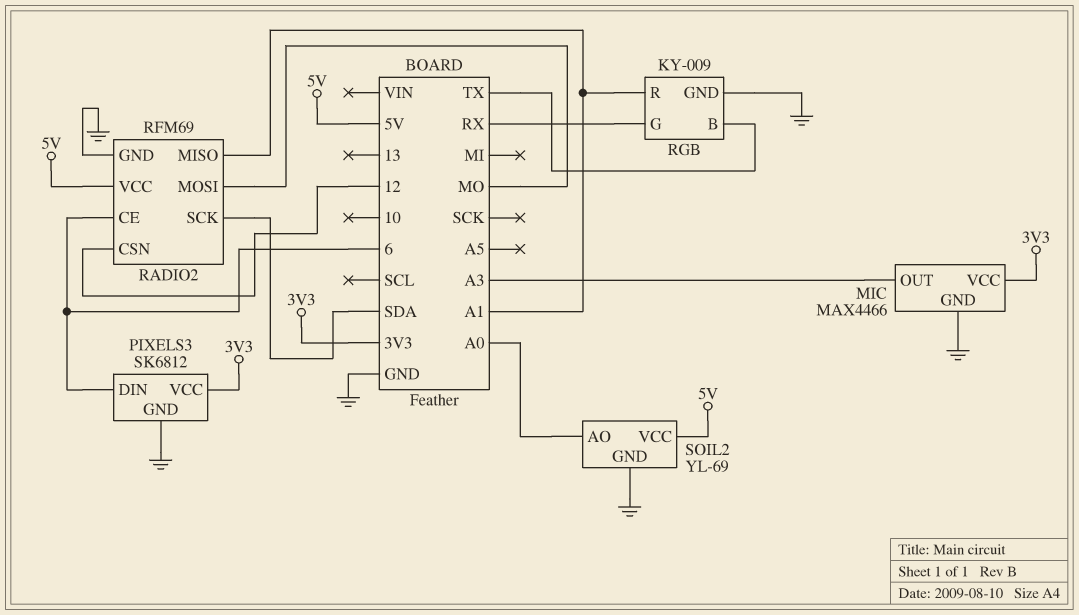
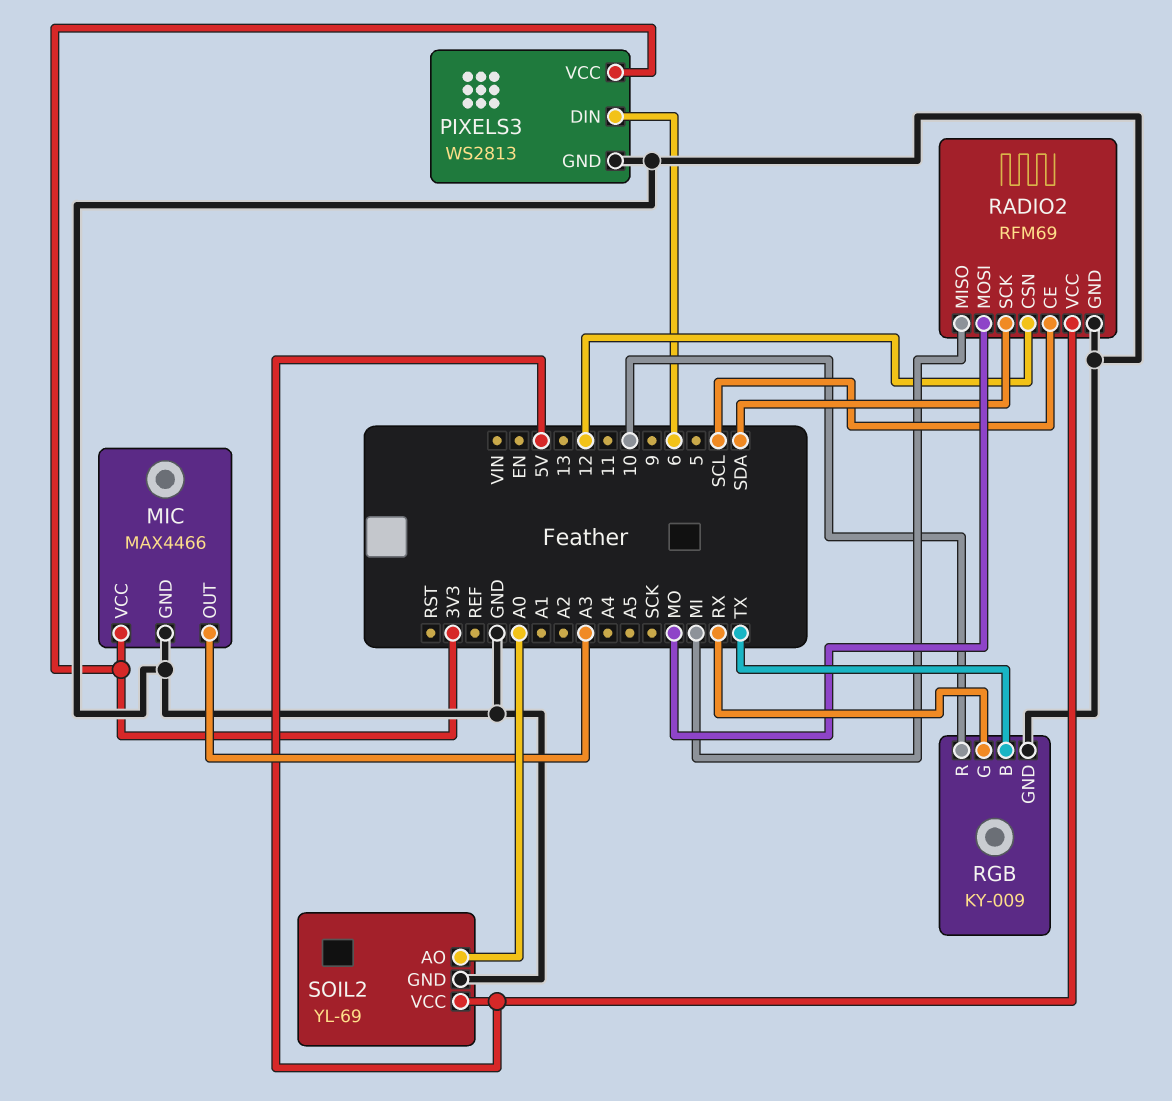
PIXELS3: SK6812 -> WS2813
RADIO2 pin CE: 6 -> SCL
RADIO2 pin MISO: A1 -> MI
RGB pin R: A1 -> 10

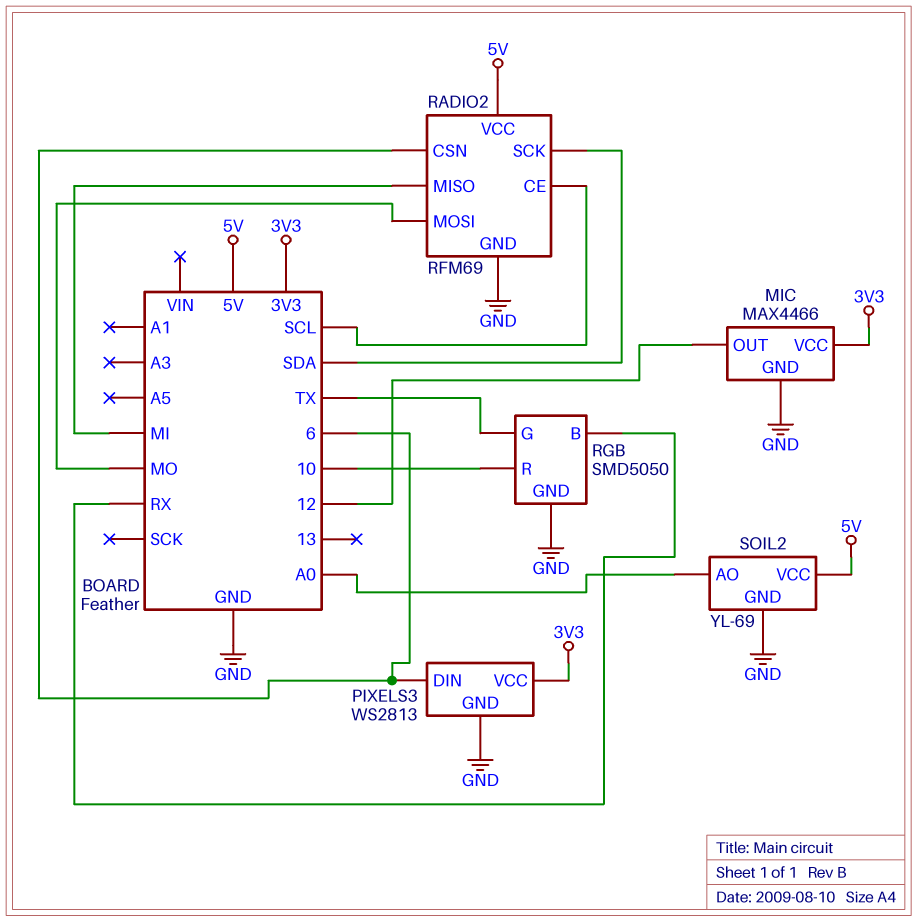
MIC pin OUT: A3 -> 12
RADIO2 pin CSN: 12 -> 6
RGB: KY-009 -> SMD5050
RGB pin B: TX -> RX
RGB pin G: RX -> TX

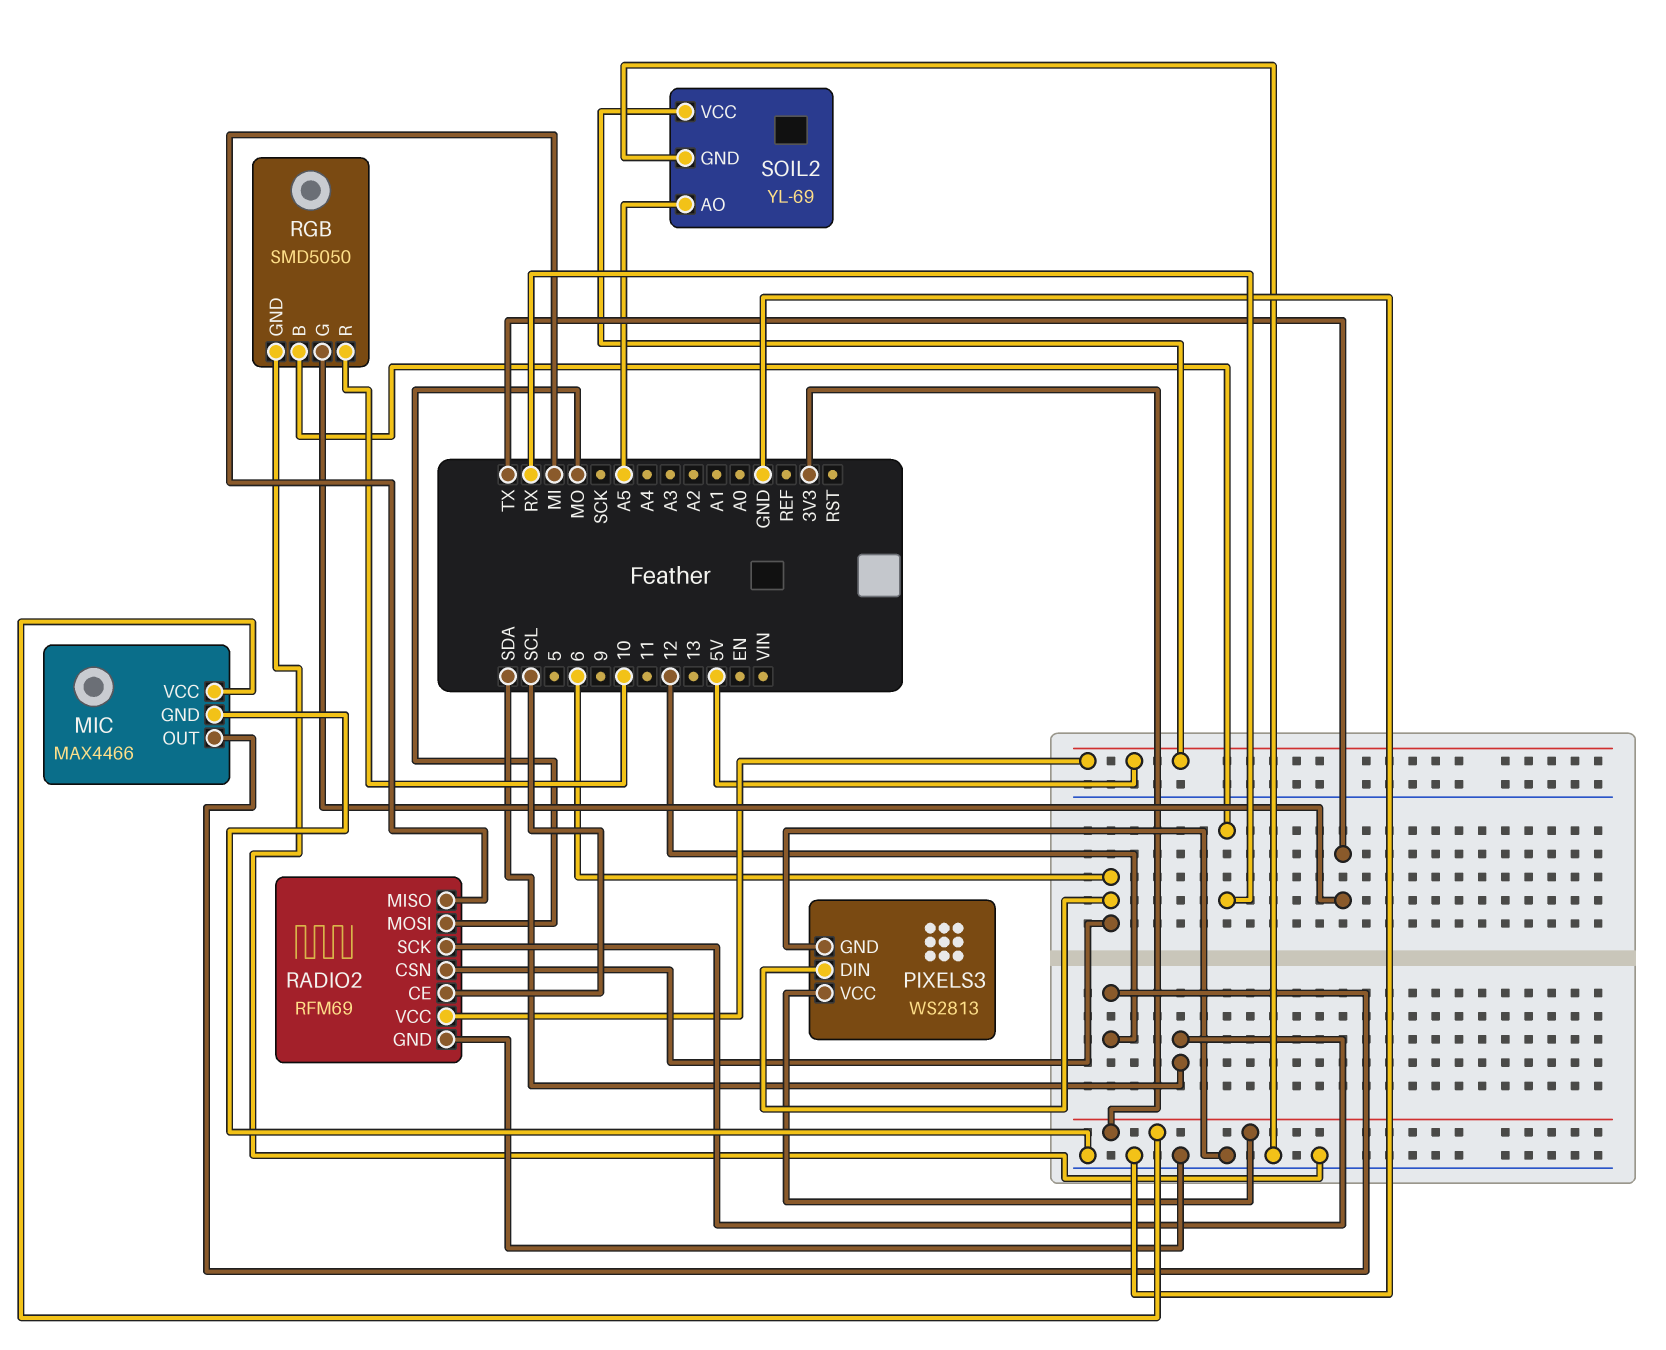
SOIL2 pin AO: A0 -> A5

